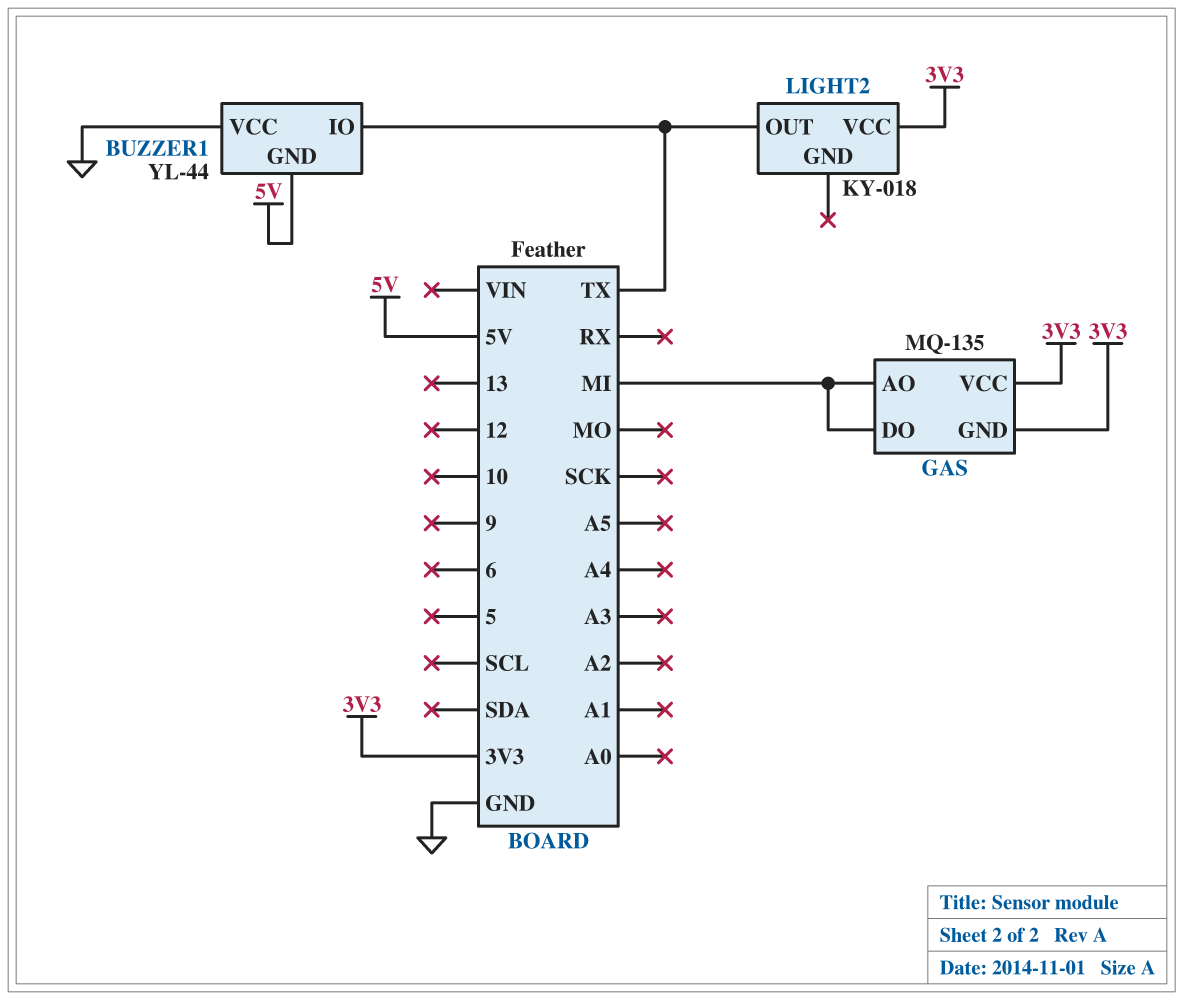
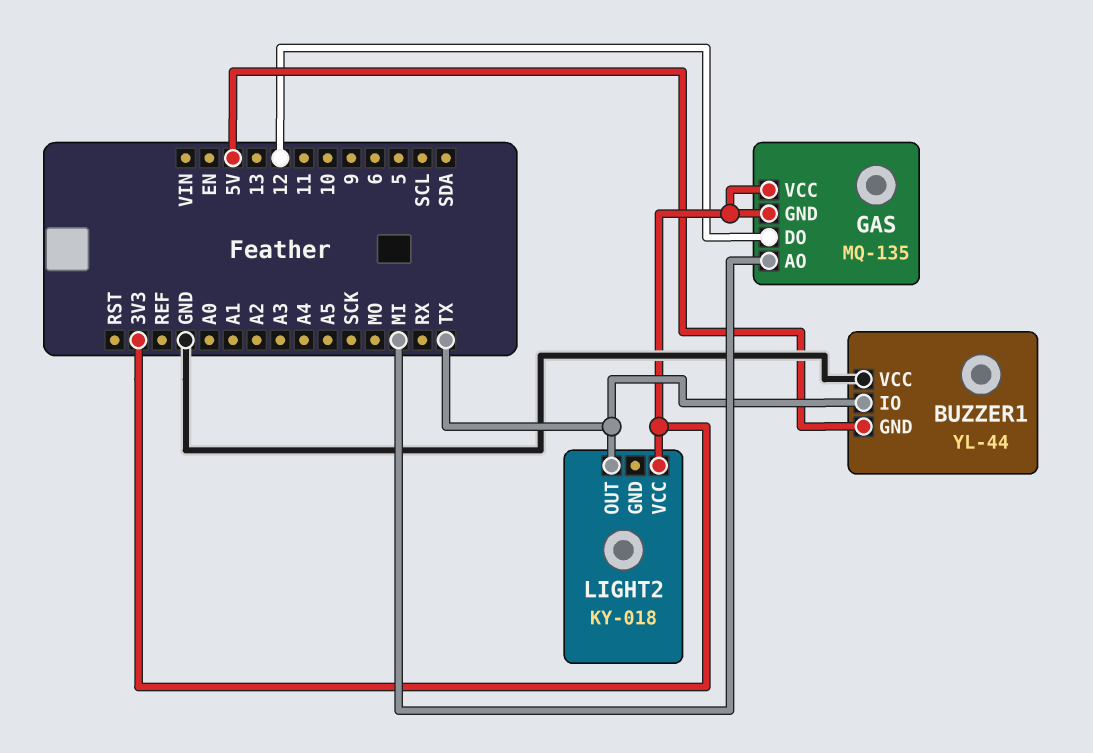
GAS pin DO: MI -> 12

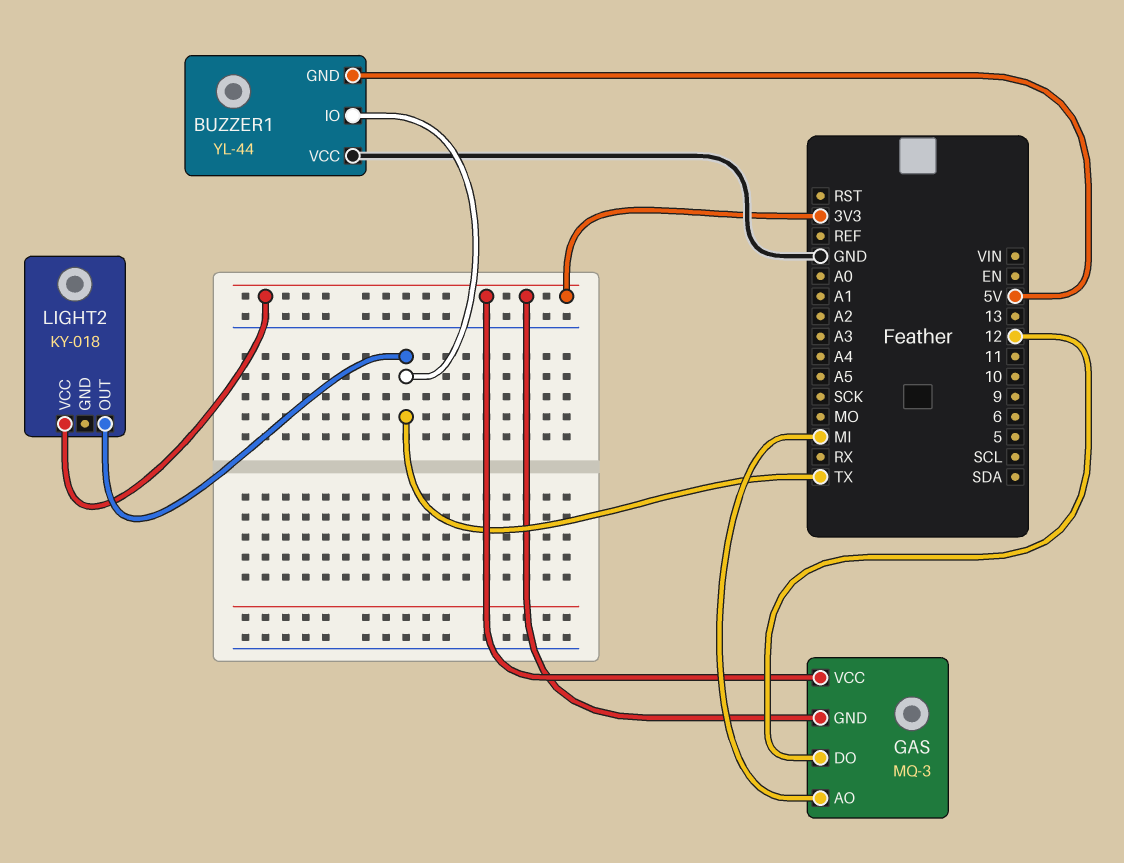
GAS: MQ-135 -> MQ-3

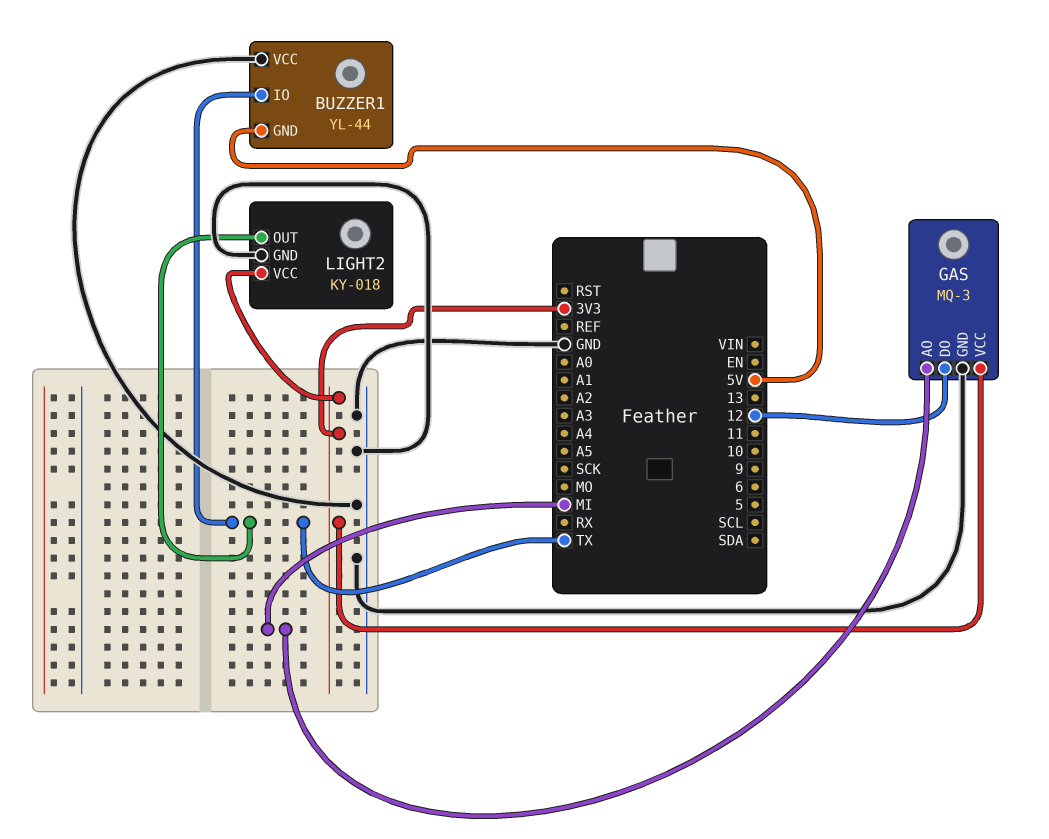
GAS pin GND: 3V3 -> GND
LIGHT2 pin GND: none -> GND

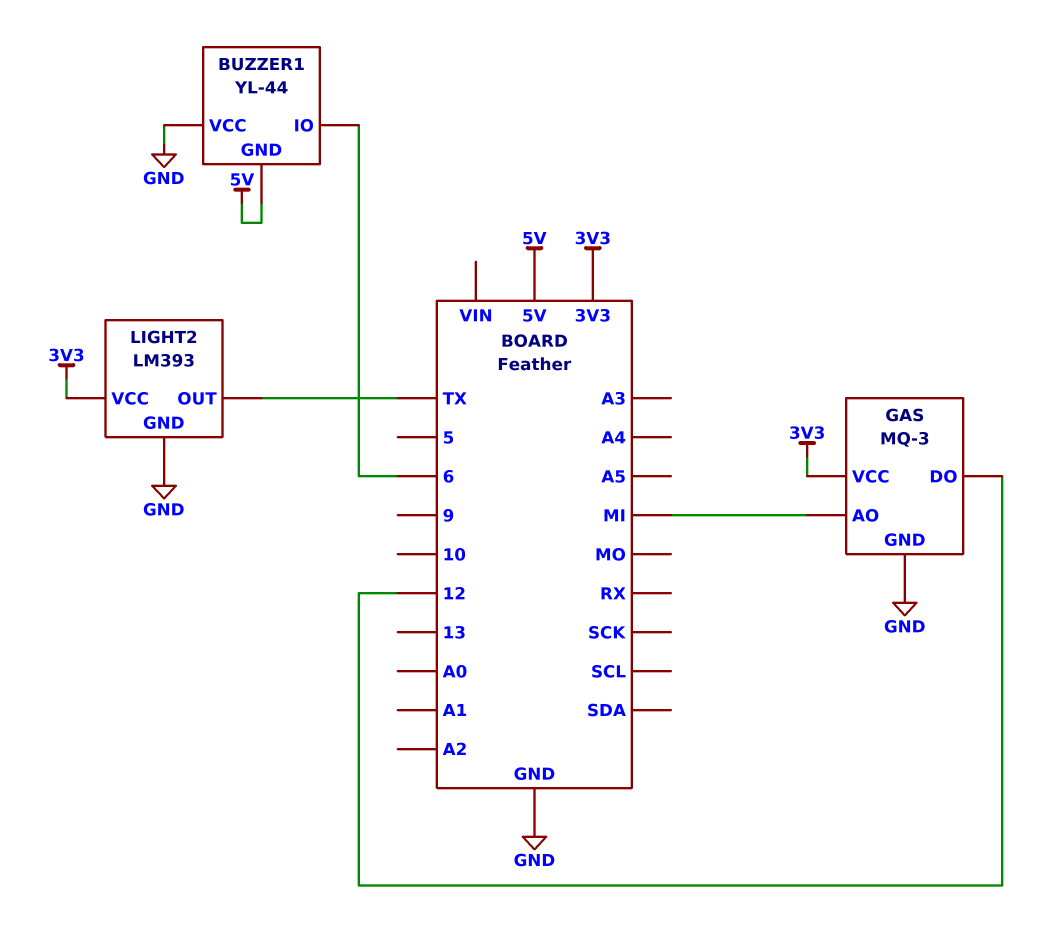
BUZZER1 pin IO: TX -> 6
LIGHT2: KY-018 -> LM393

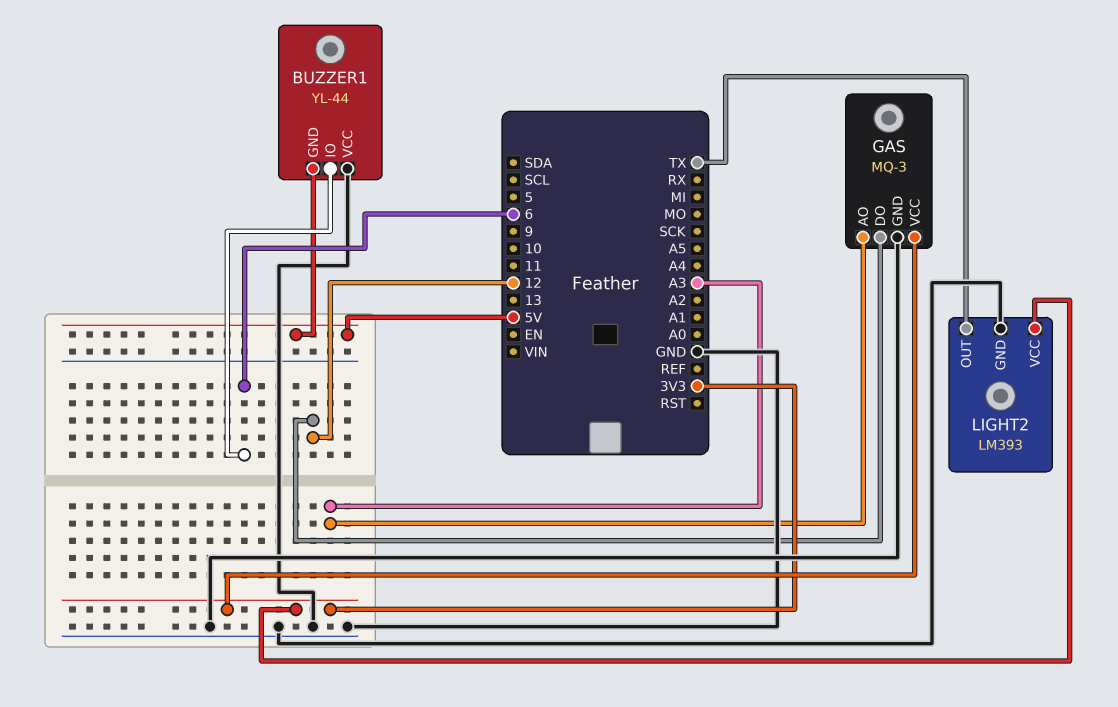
GAS pin AO: MI -> A3

